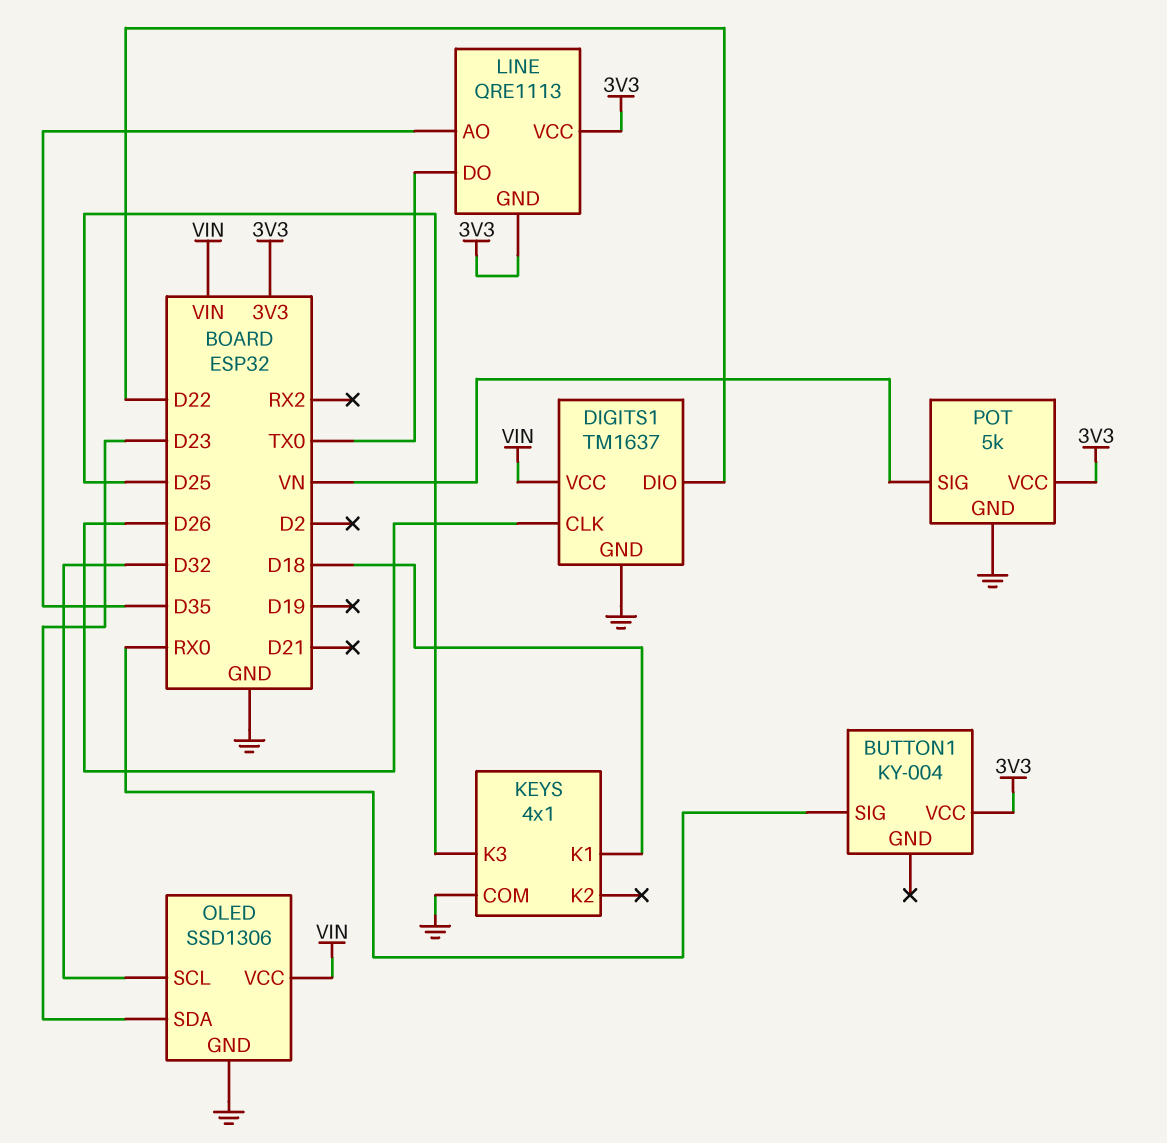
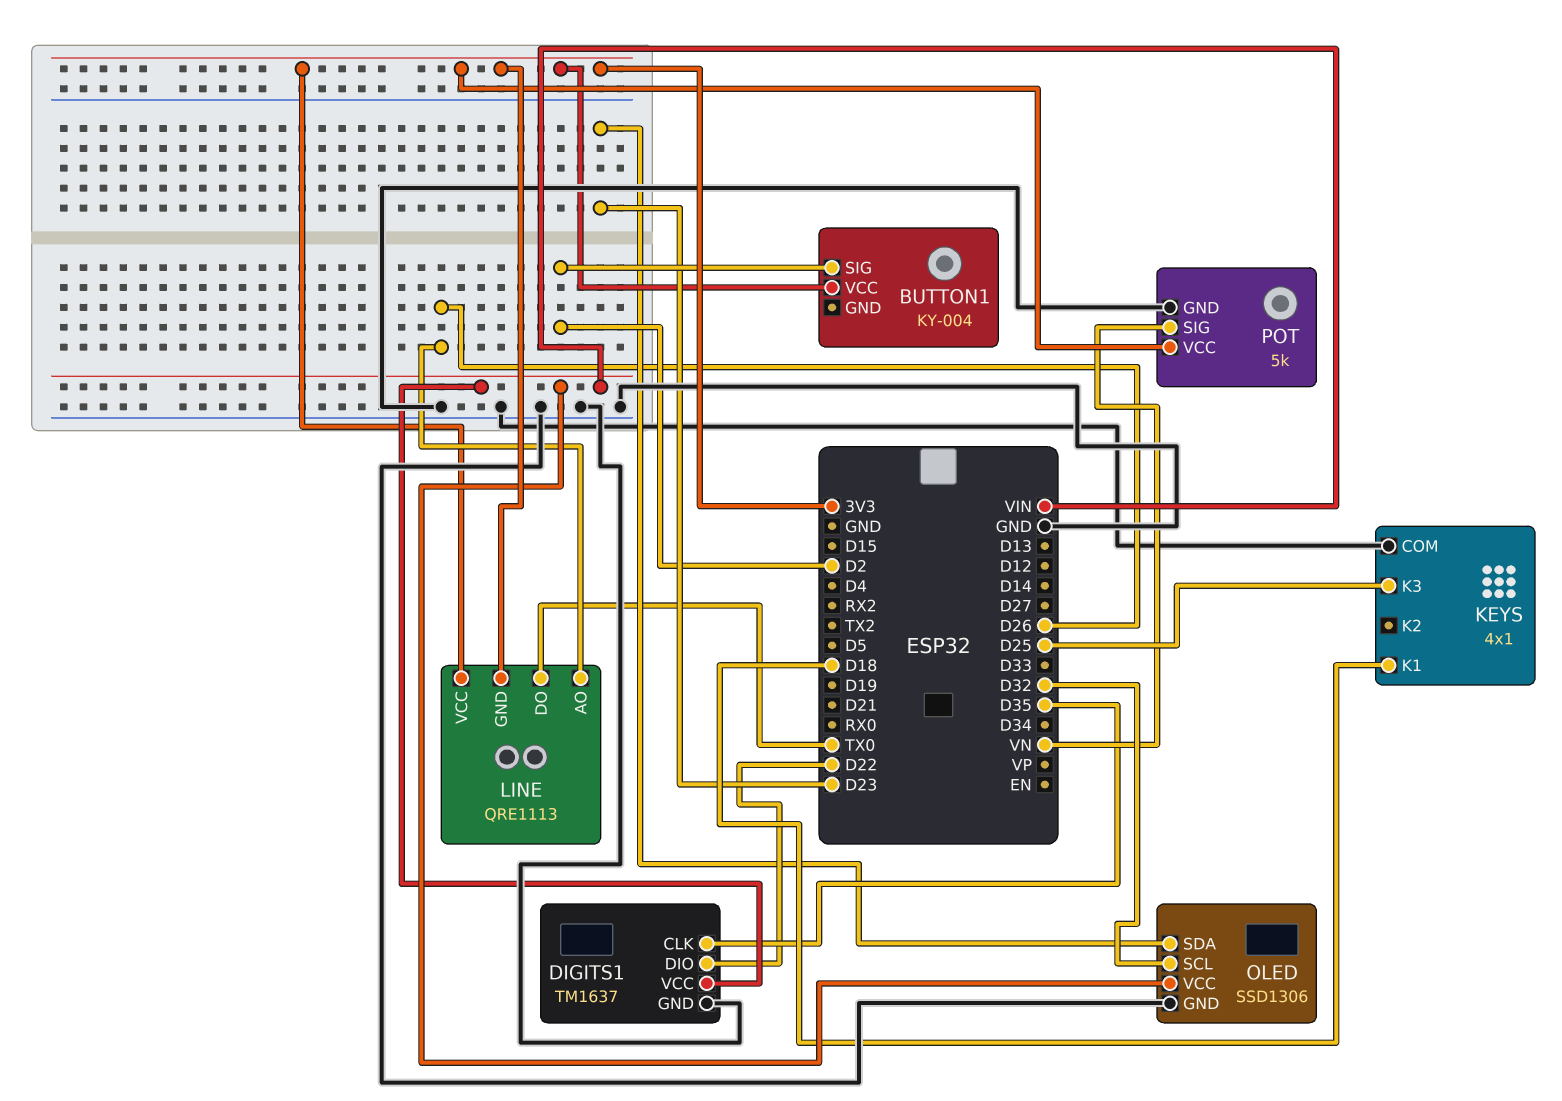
BUTTON1 pin SIG: RX0 -> D2
DIGITS1 pin CLK: D26 -> D35
LINE pin AO: D35 -> D26

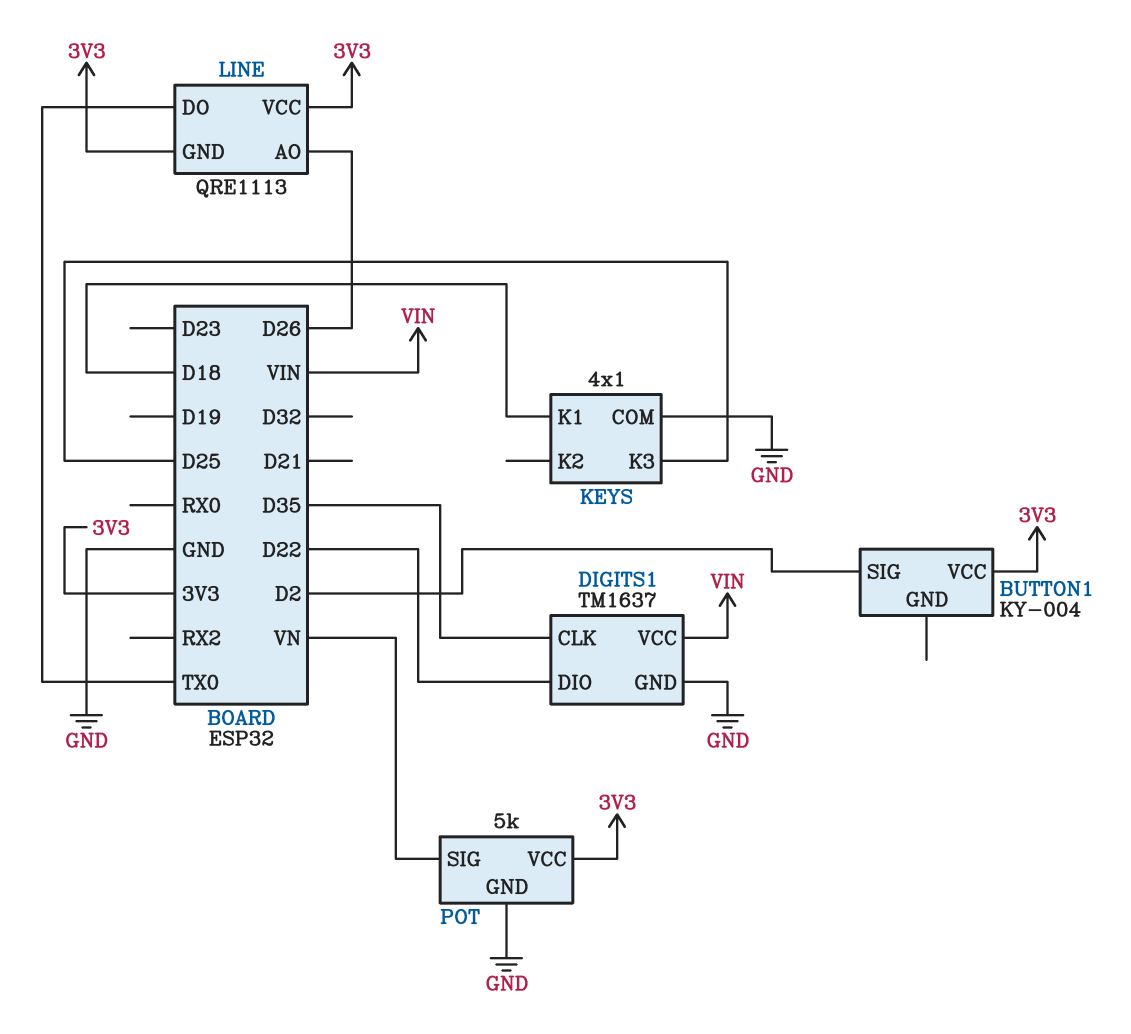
OLED: SSD1306 -> none
OLED pin GND: GND -> none
OLED pin SCL: D32 -> none
OLED pin SDA: D23 -> none
OLED pin VCC: VIN -> none

